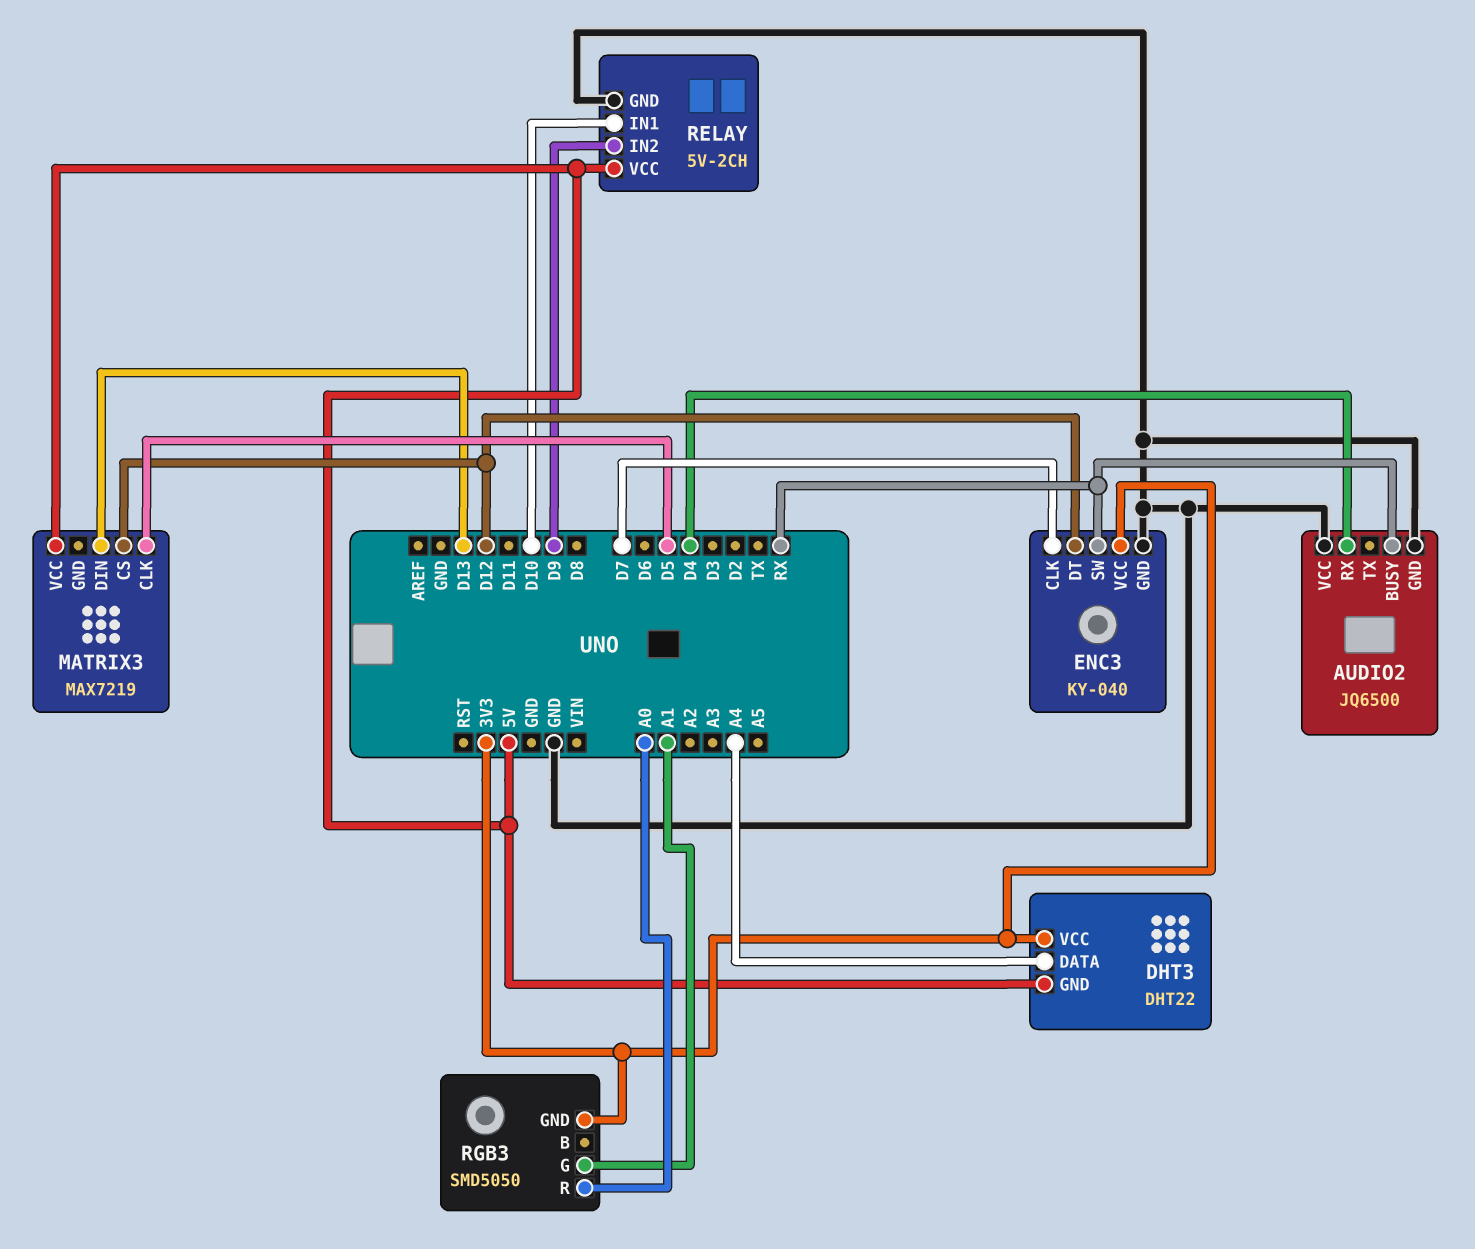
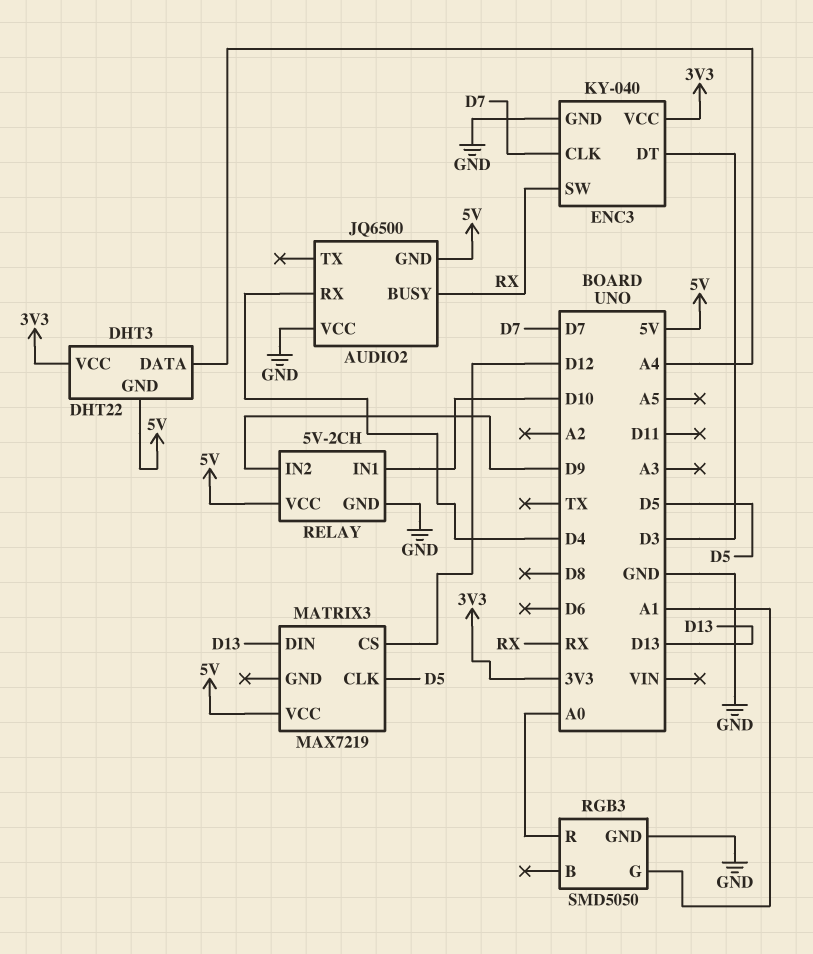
AUDIO2 pin GND: GND -> 5V
ENC3 pin DT: D12 -> D3
RGB3 pin GND: 3V3 -> GND

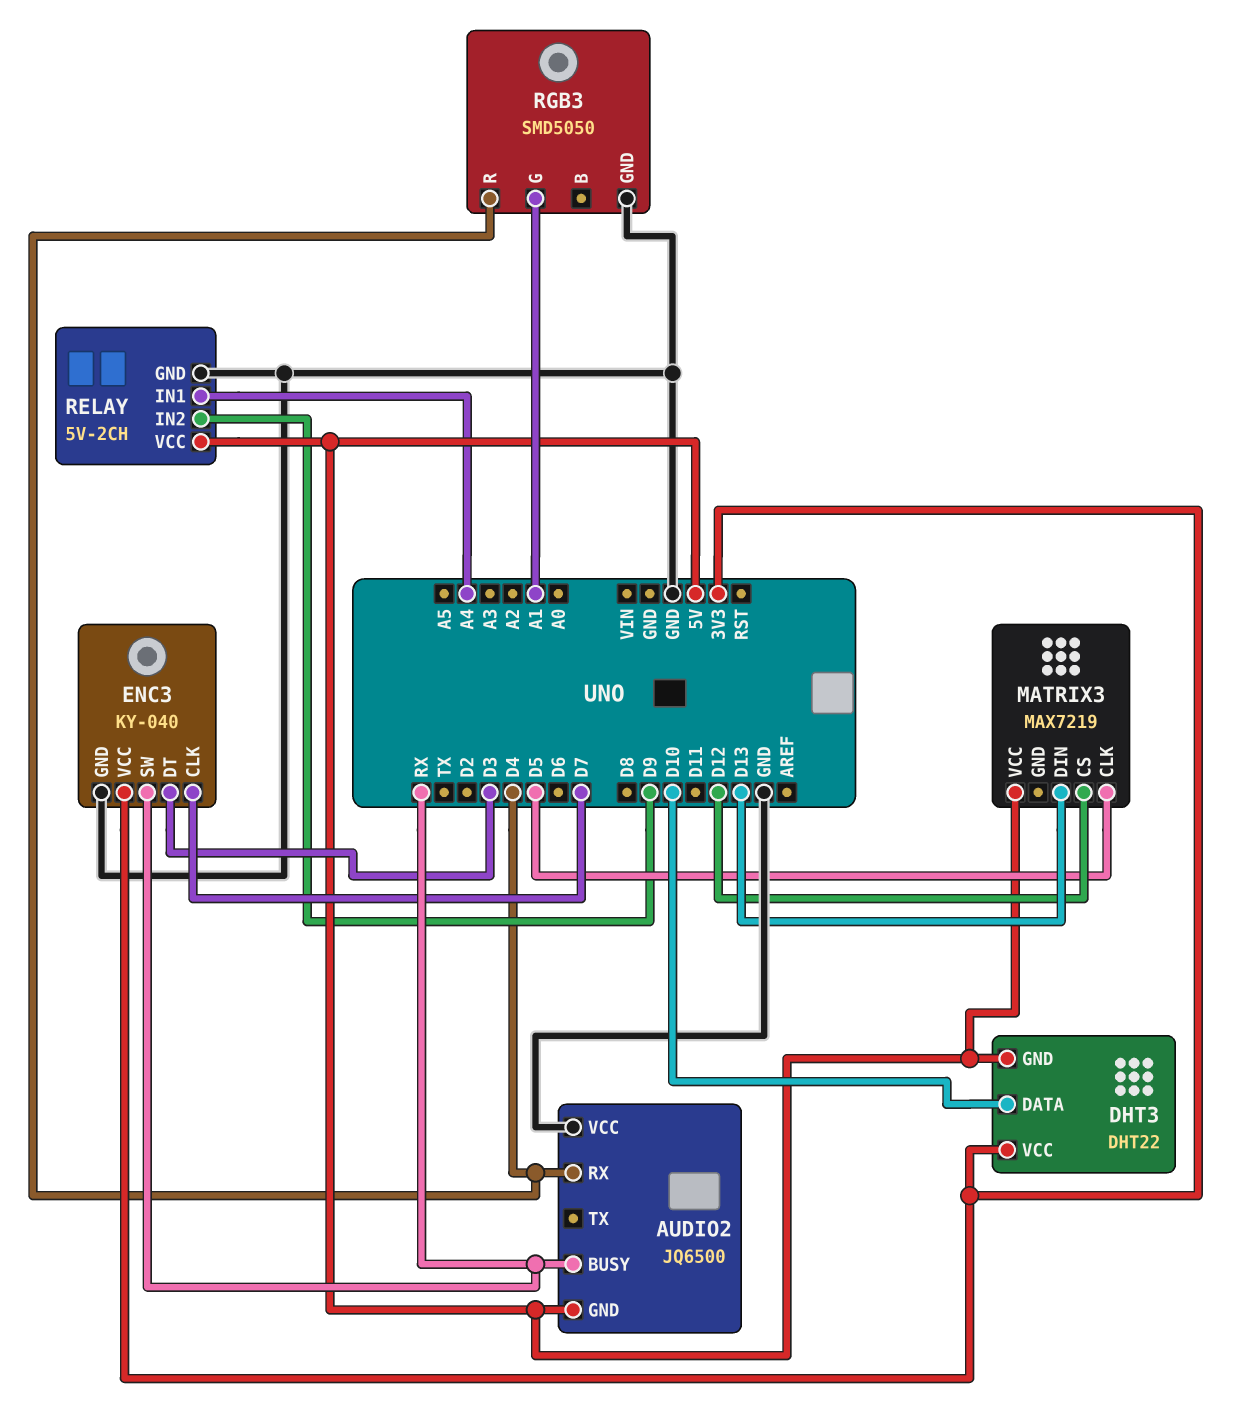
DHT3 pin DATA: A4 -> D10
RELAY pin IN1: D10 -> A4
RGB3 pin R: A0 -> D4

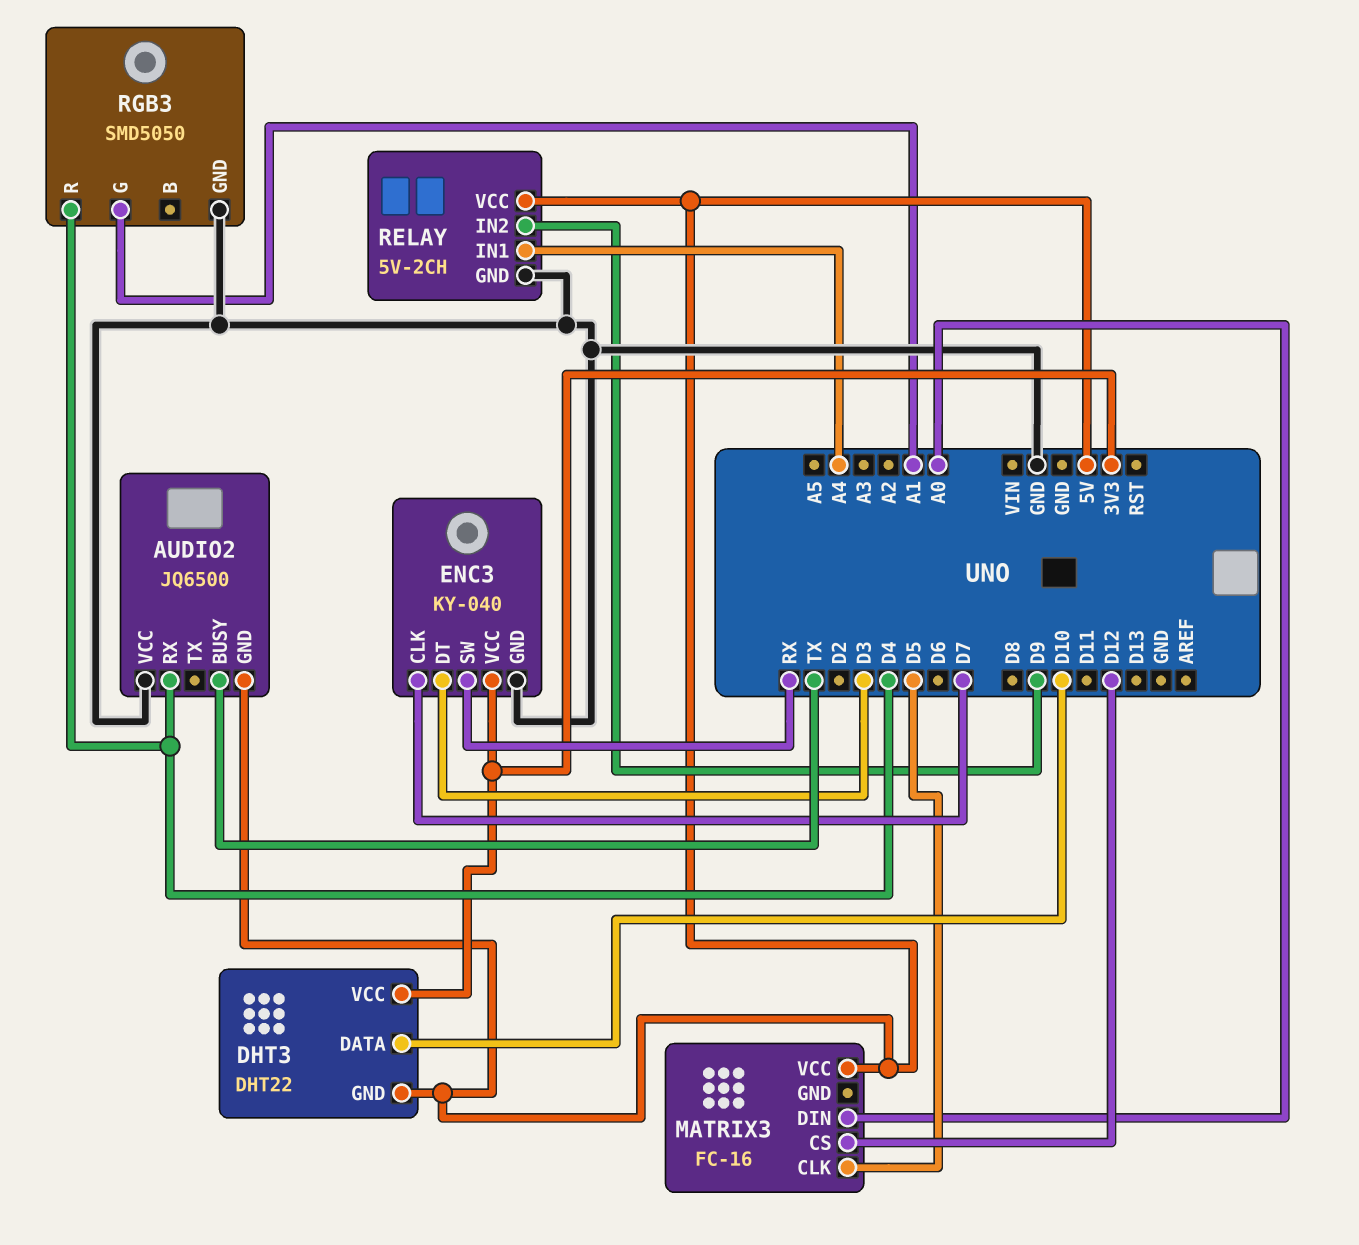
AUDIO2 pin BUSY: RX -> TX
MATRIX3: MAX7219 -> FC-16
MATRIX3 pin DIN: D13 -> A0

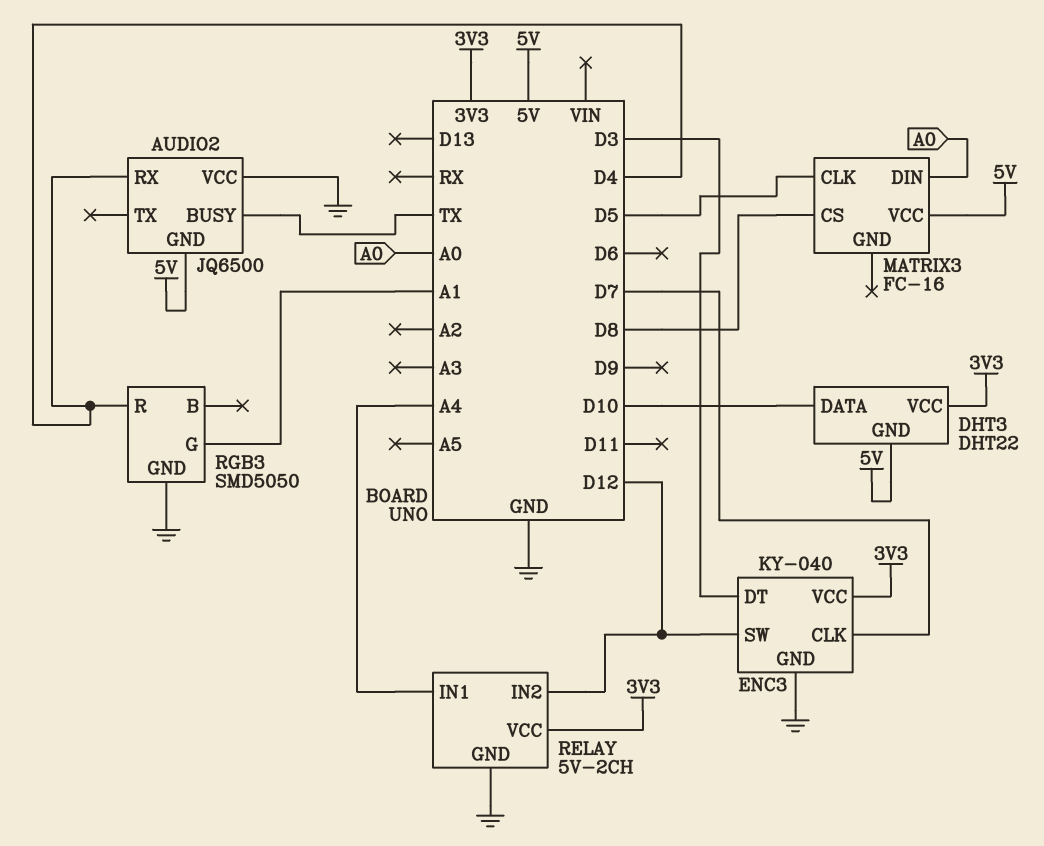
ENC3 pin SW: RX -> D12
MATRIX3 pin CS: D12 -> D8
RELAY pin IN2: D9 -> D12
RELAY pin VCC: 5V -> 3V3

